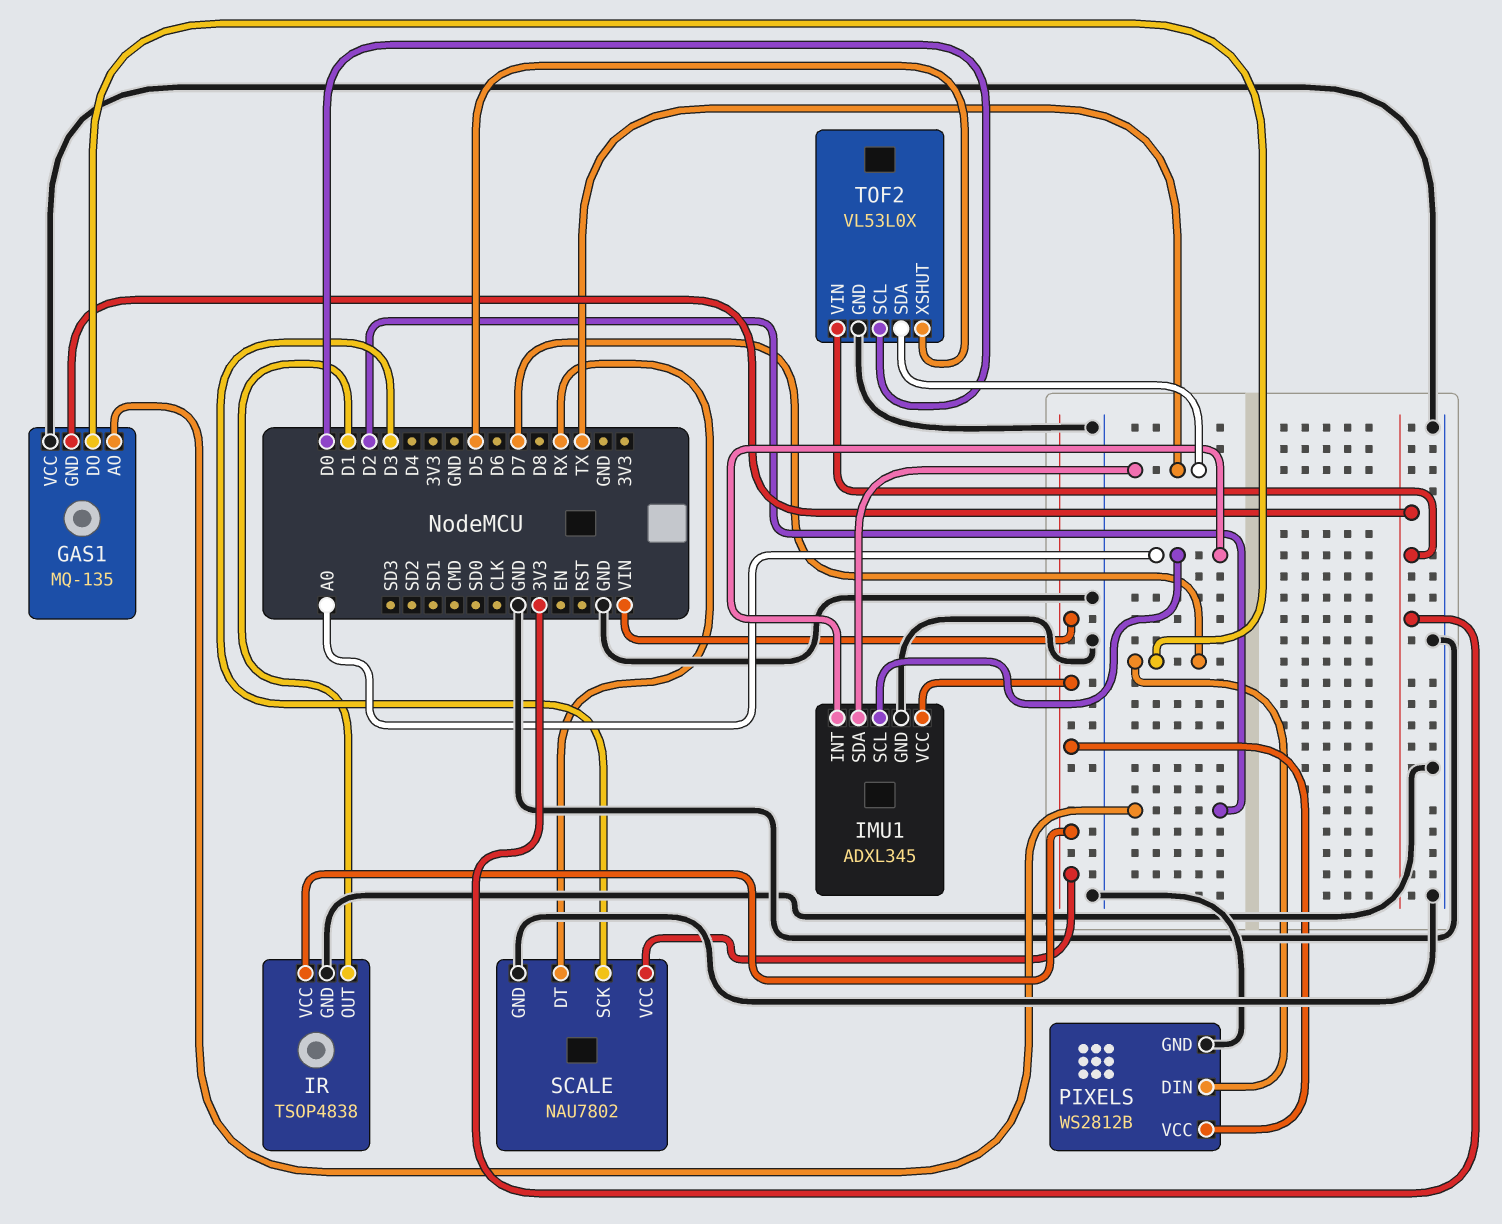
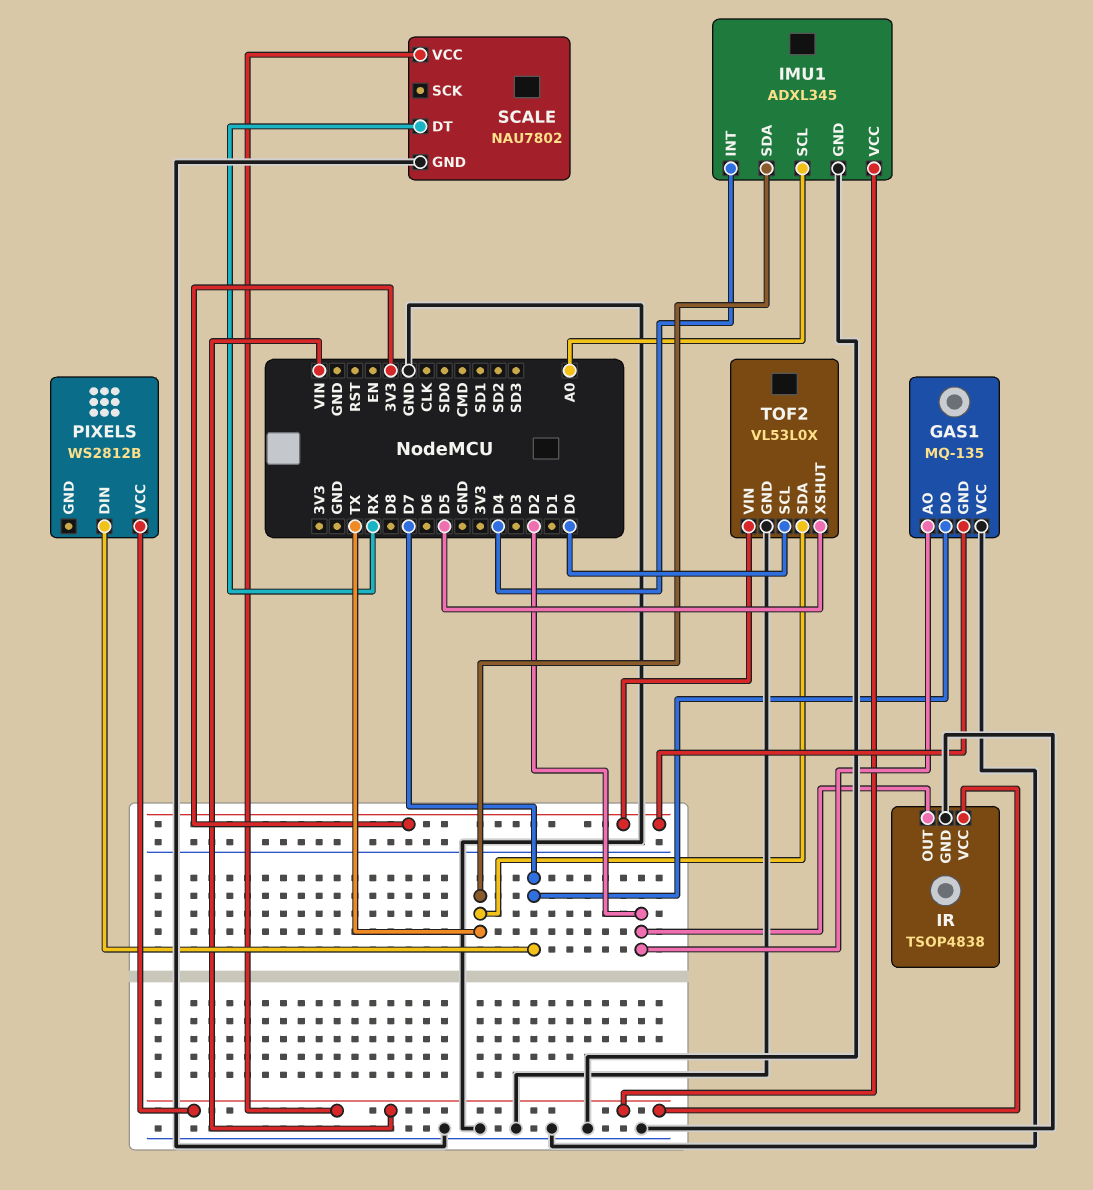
IMU1 pin INT: A0 -> D4
IR pin OUT: D1 -> D2
PIXELS pin GND: GND -> none
SCALE pin SCK: D3 -> none

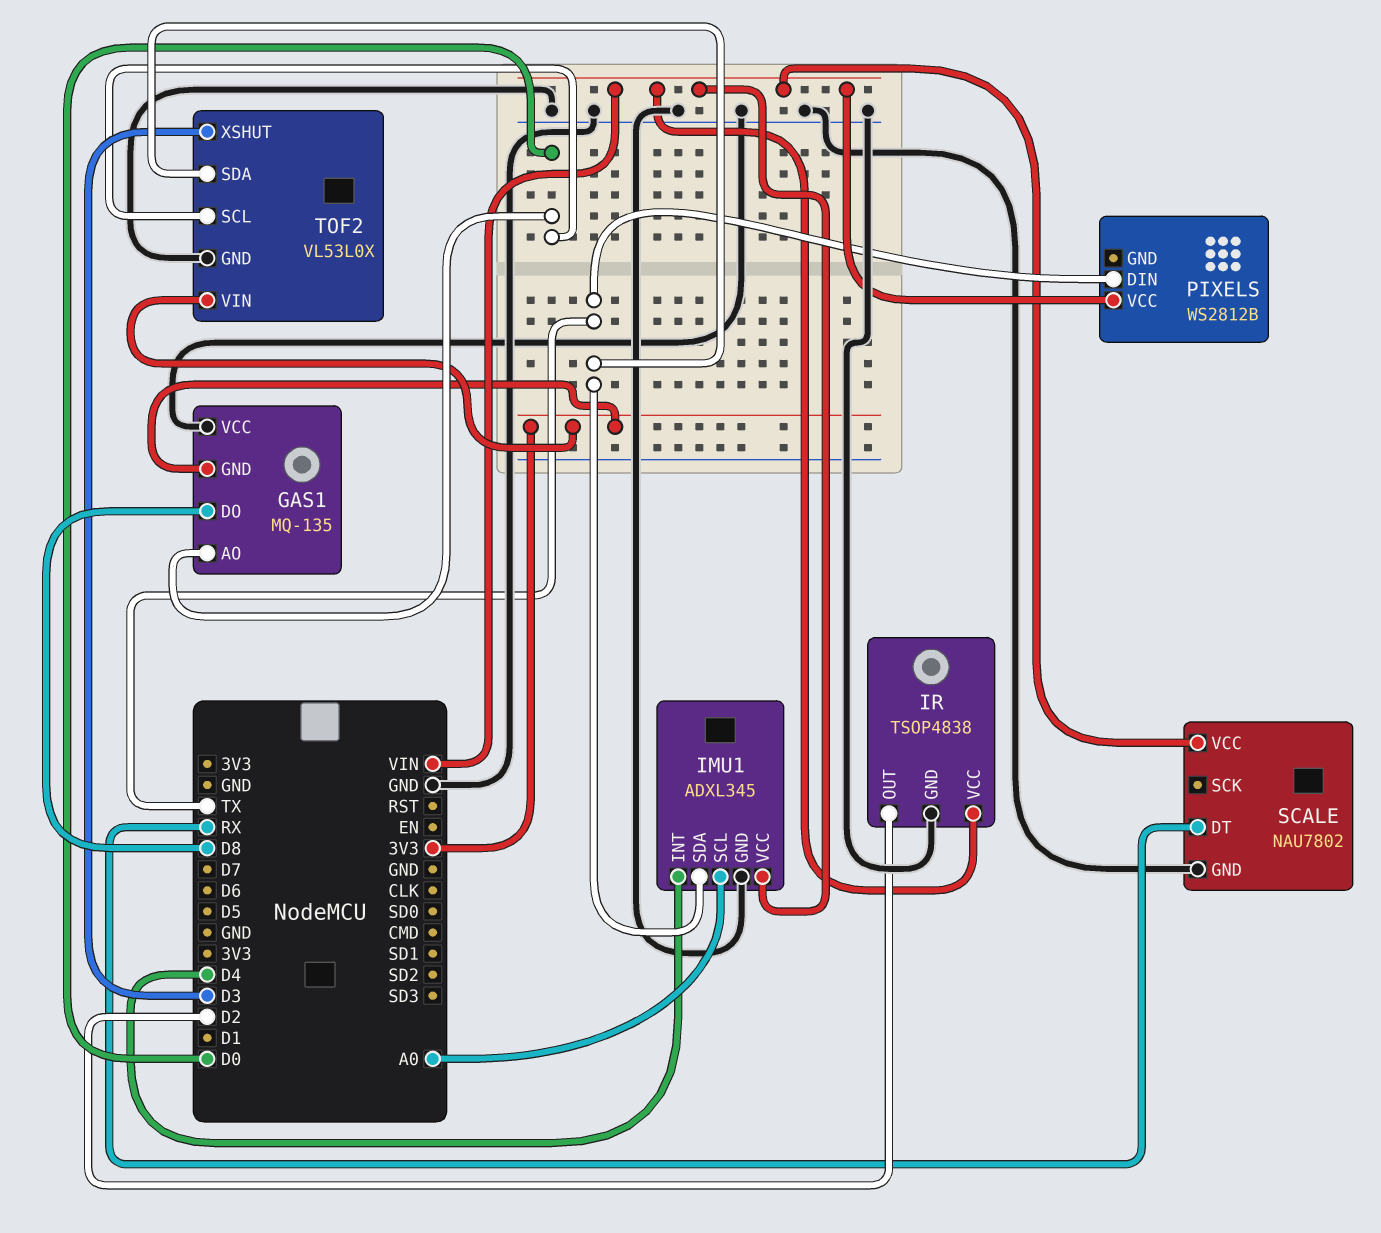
GAS1 pin AO: D2 -> D0
GAS1 pin DO: D7 -> D8
PIXELS pin DIN: D7 -> TX
TOF2 pin XSHUT: D5 -> D3

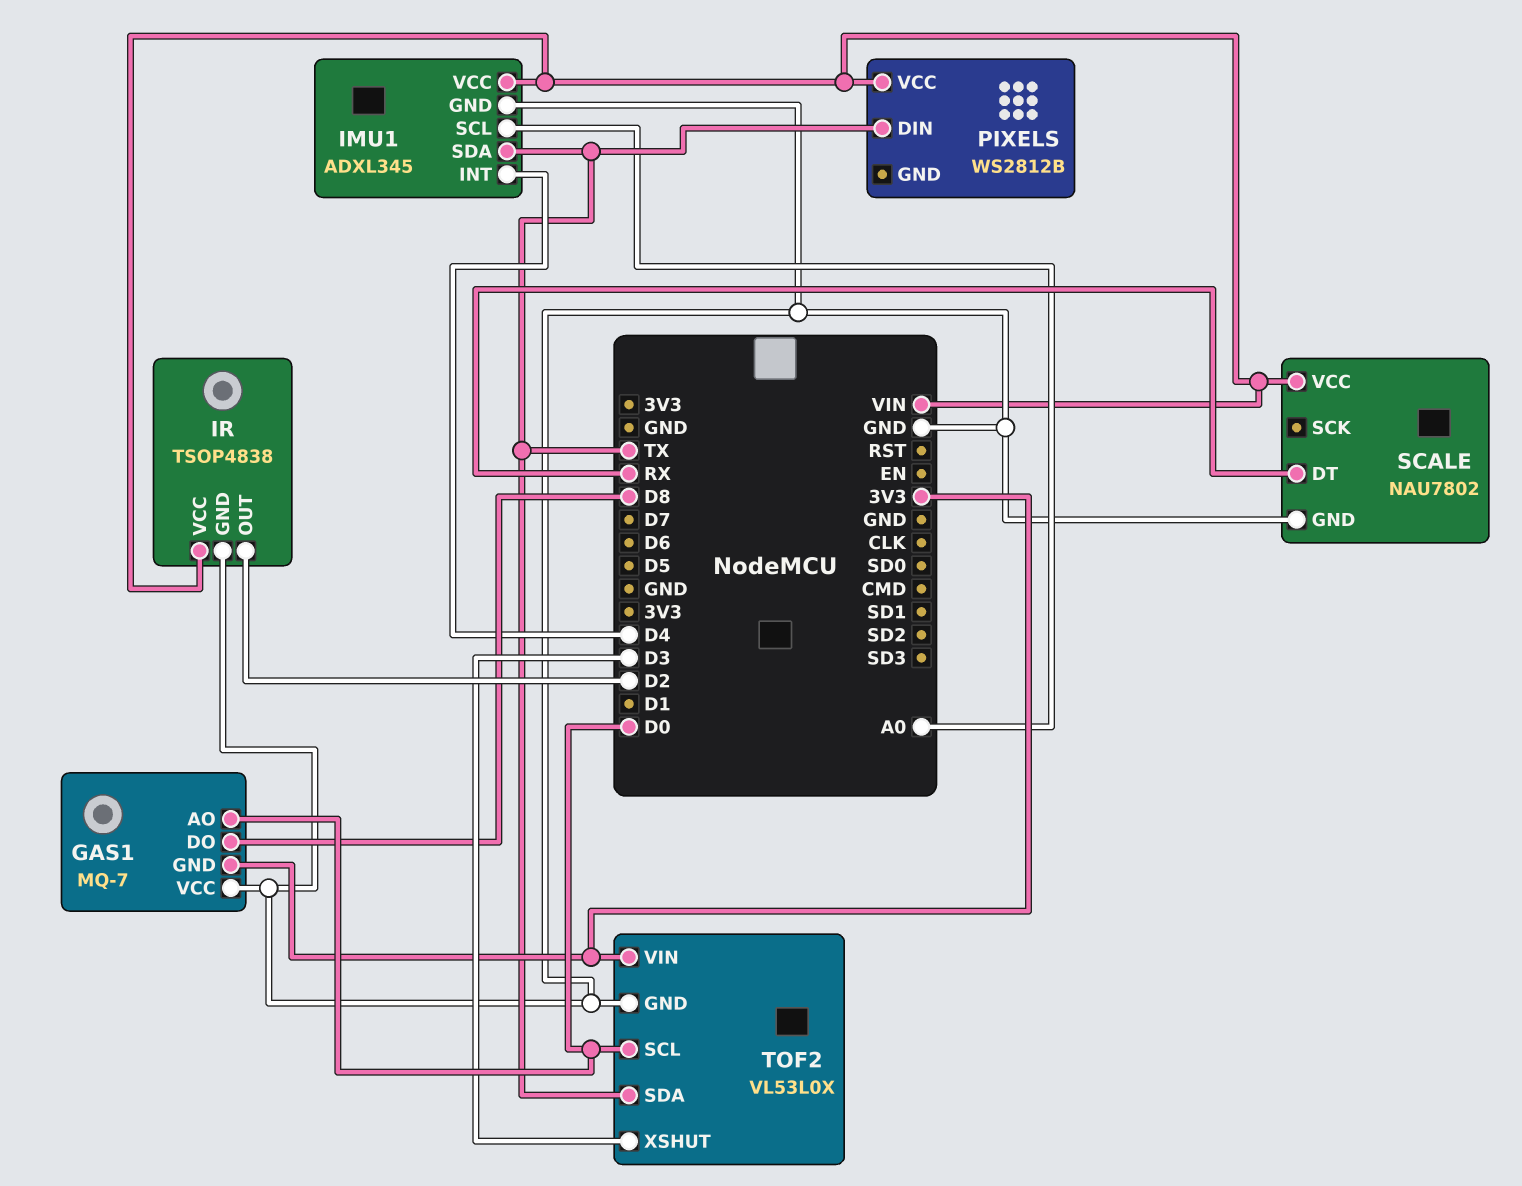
GAS1: MQ-135 -> MQ-7

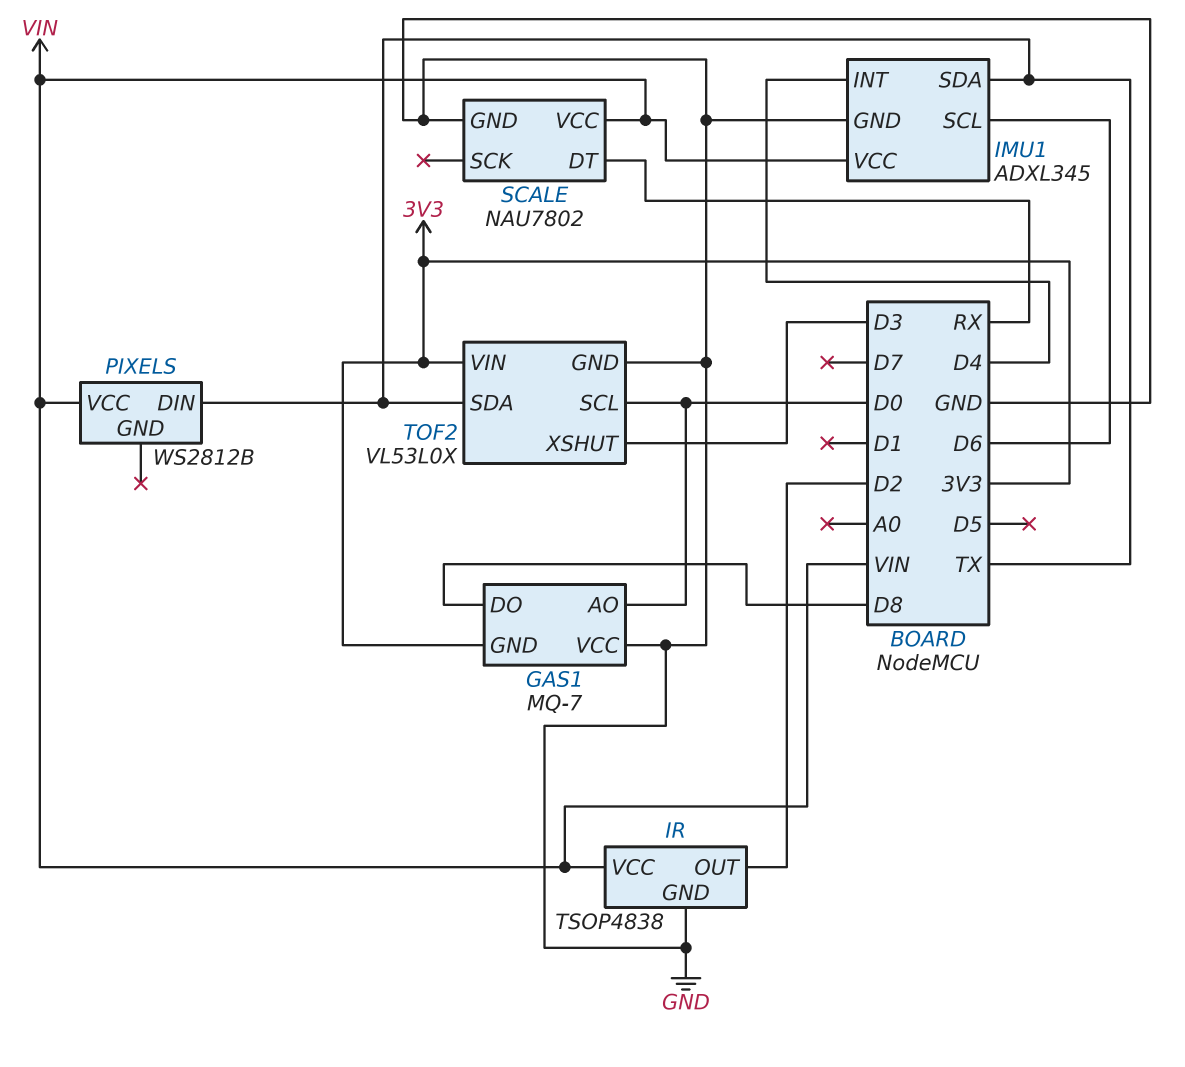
IMU1 pin SCL: A0 -> D6

